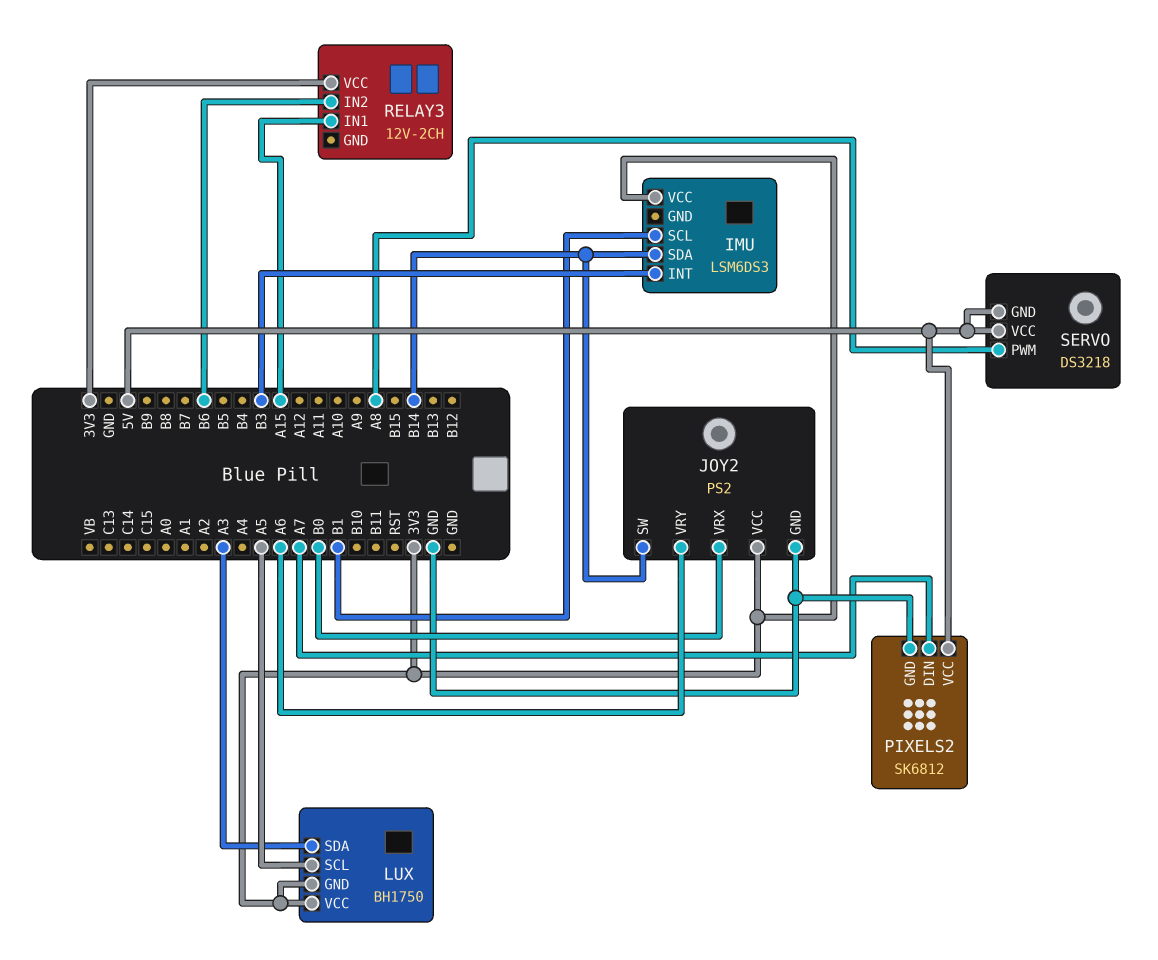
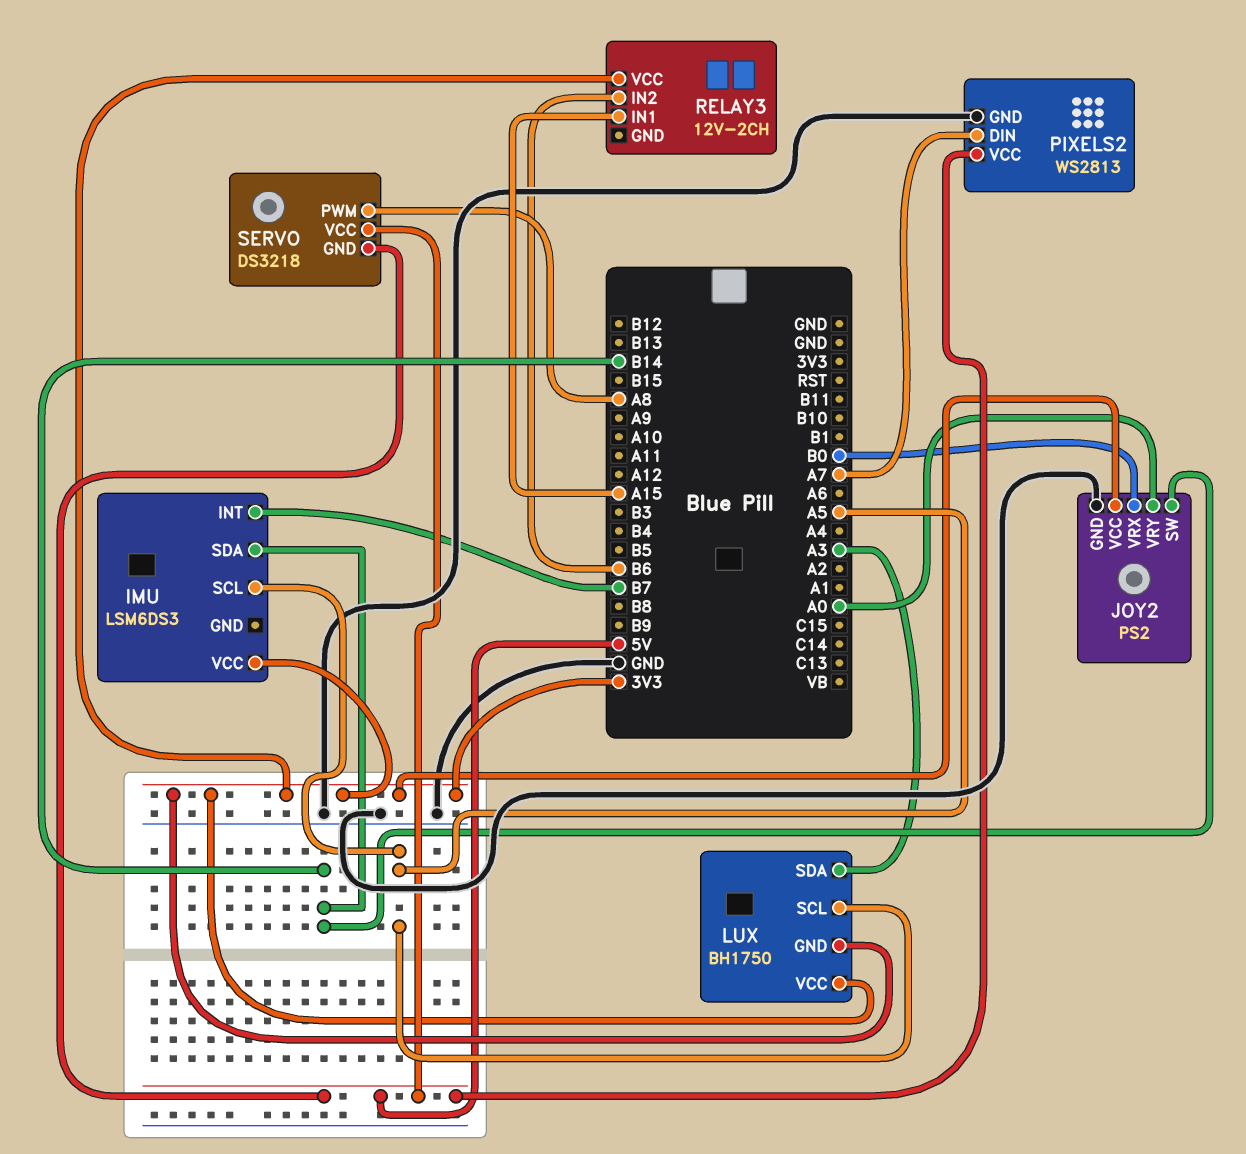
IMU pin INT: B3 -> B7
IMU pin SCL: B1 -> A5
JOY2 pin VRY: A6 -> A0
PIXELS2: SK6812 -> WS2813

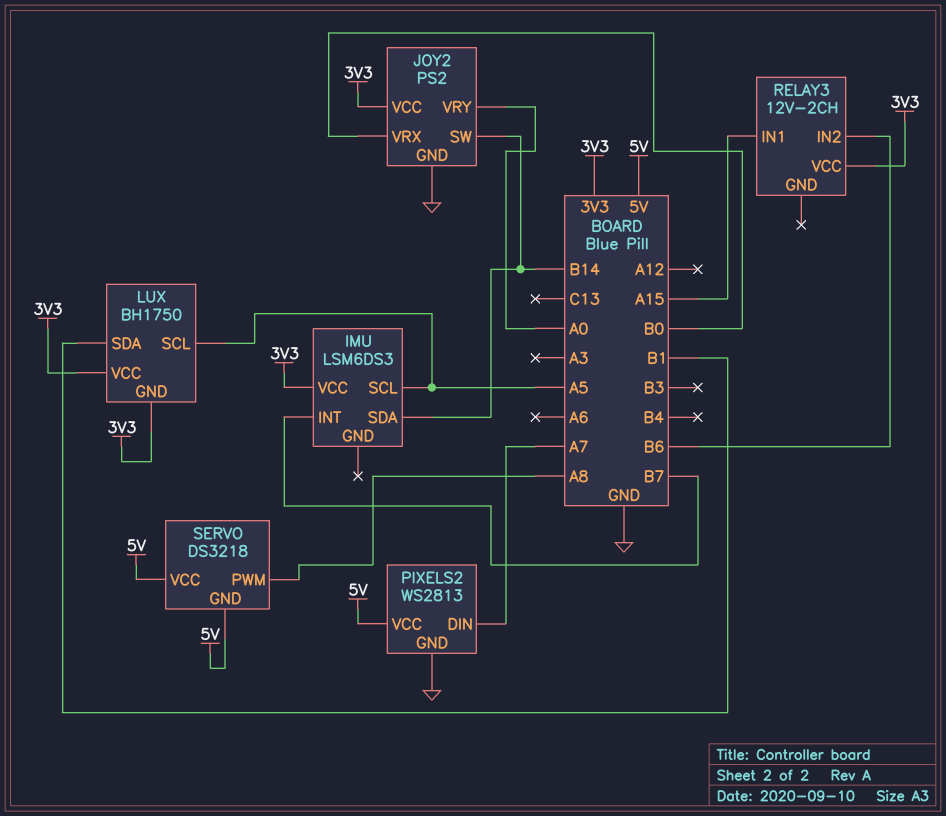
LUX pin SDA: A3 -> B1

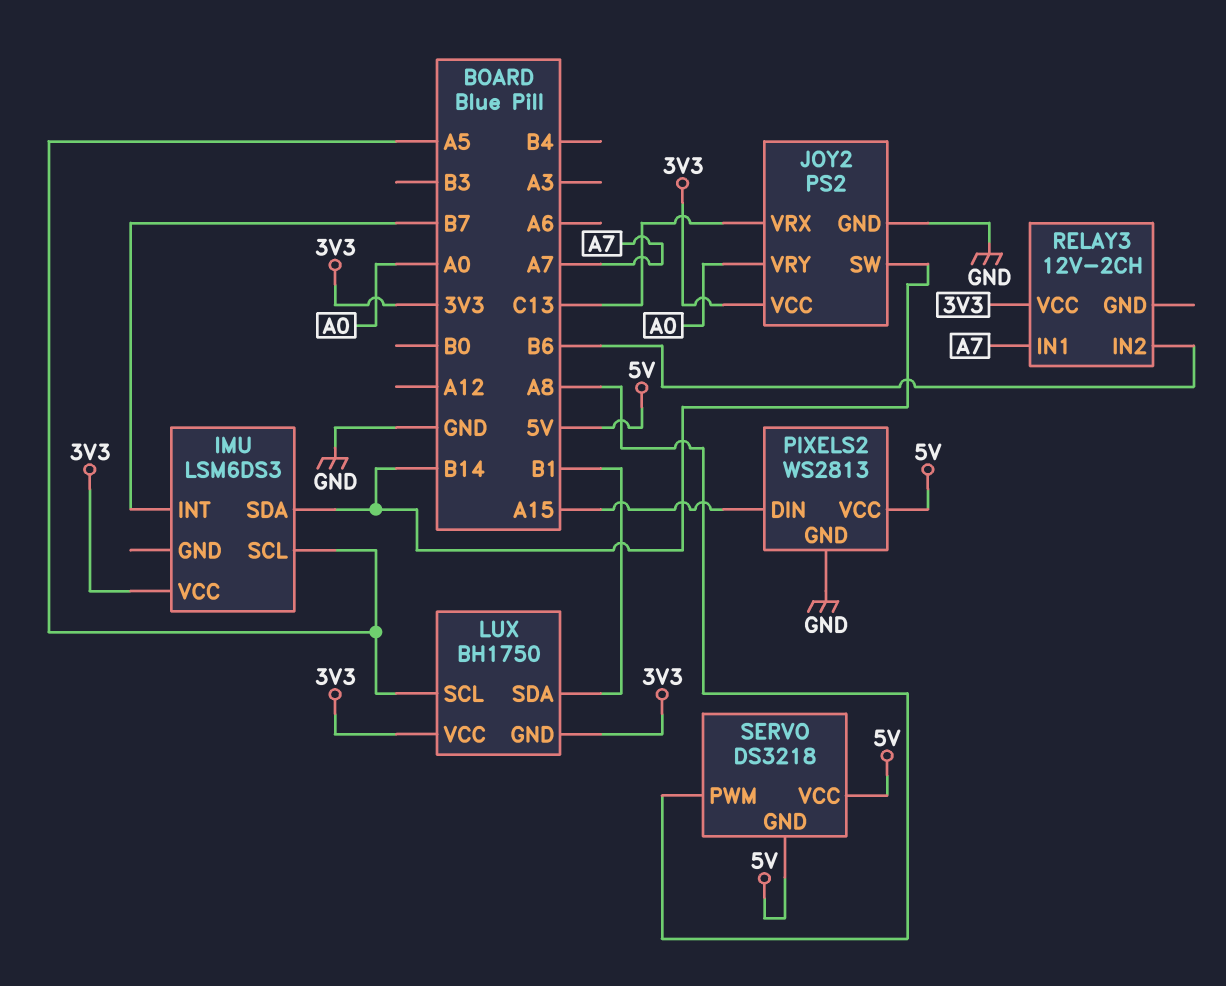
JOY2 pin VRX: B0 -> C13
PIXELS2 pin DIN: A7 -> A15
RELAY3 pin IN1: A15 -> A7

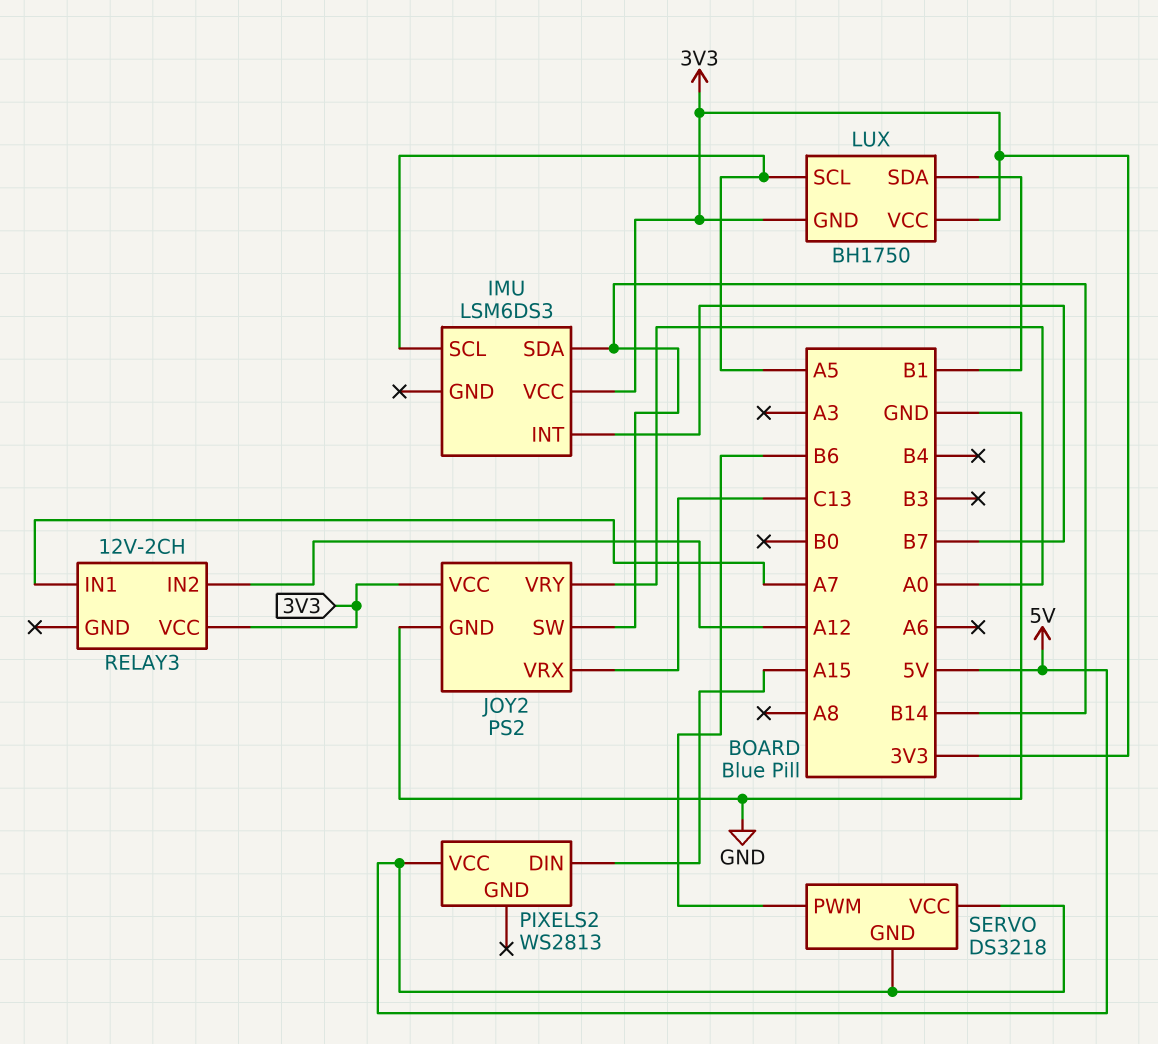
PIXELS2 pin GND: GND -> none
RELAY3 pin IN2: B6 -> A12
SERVO pin PWM: A8 -> B6

